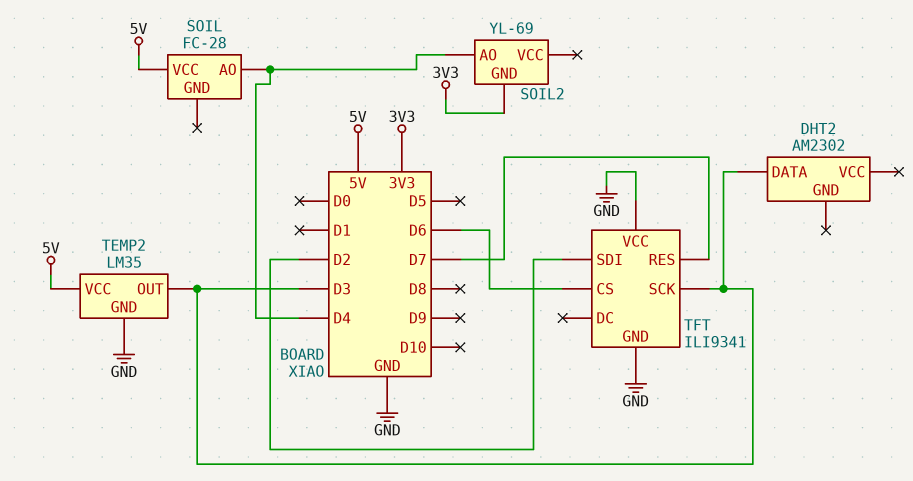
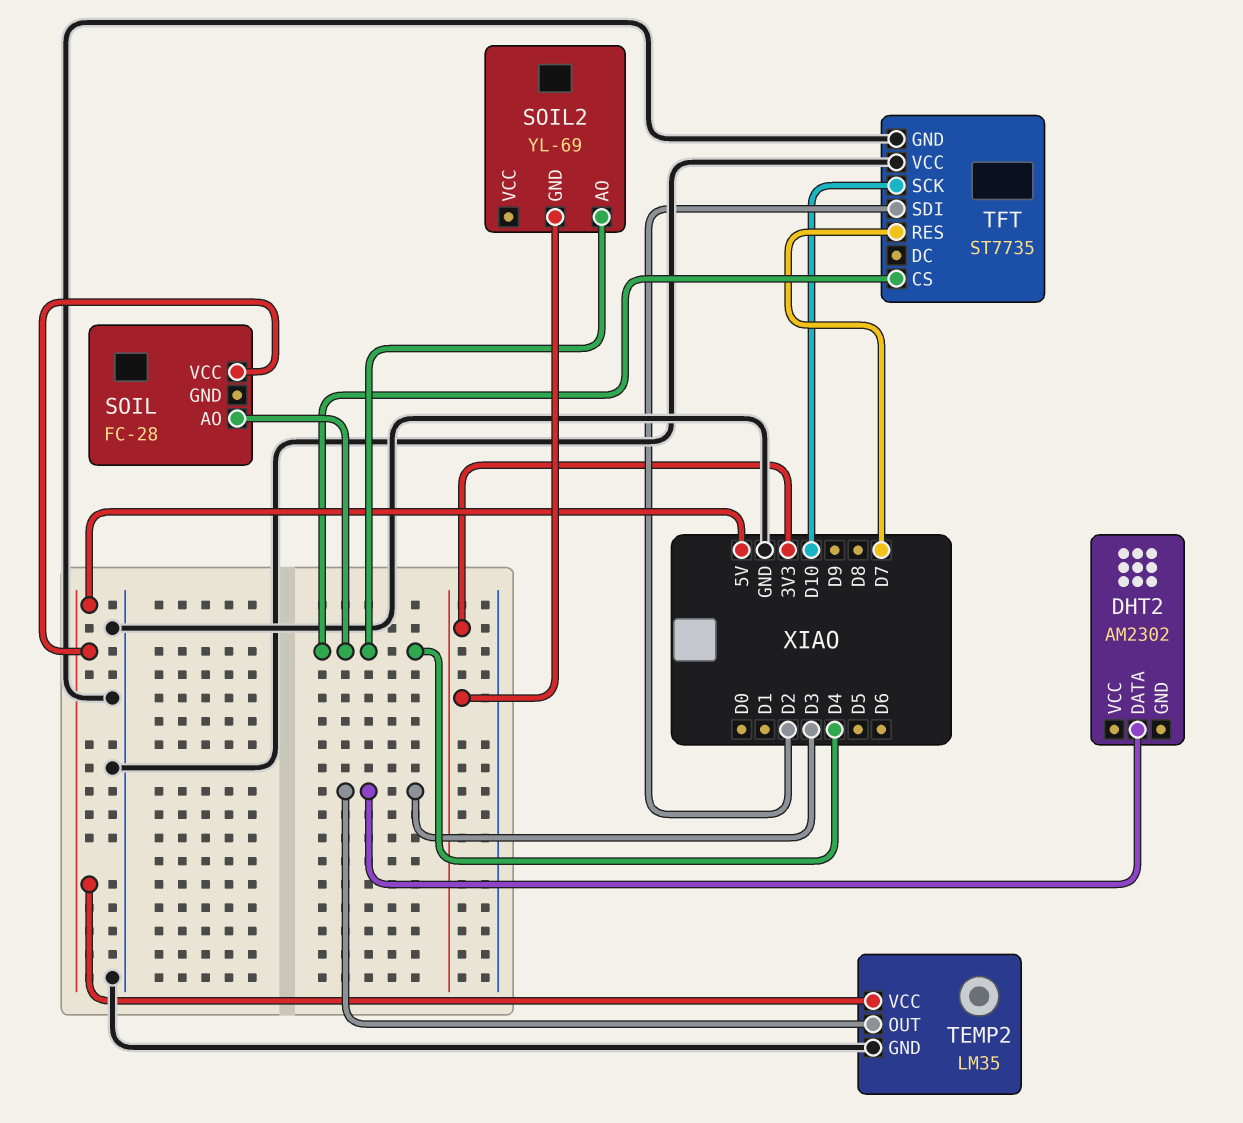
TFT: ILI9341 -> ST7735
TFT pin CS: D6 -> D4
TFT pin SCK: D3 -> D10

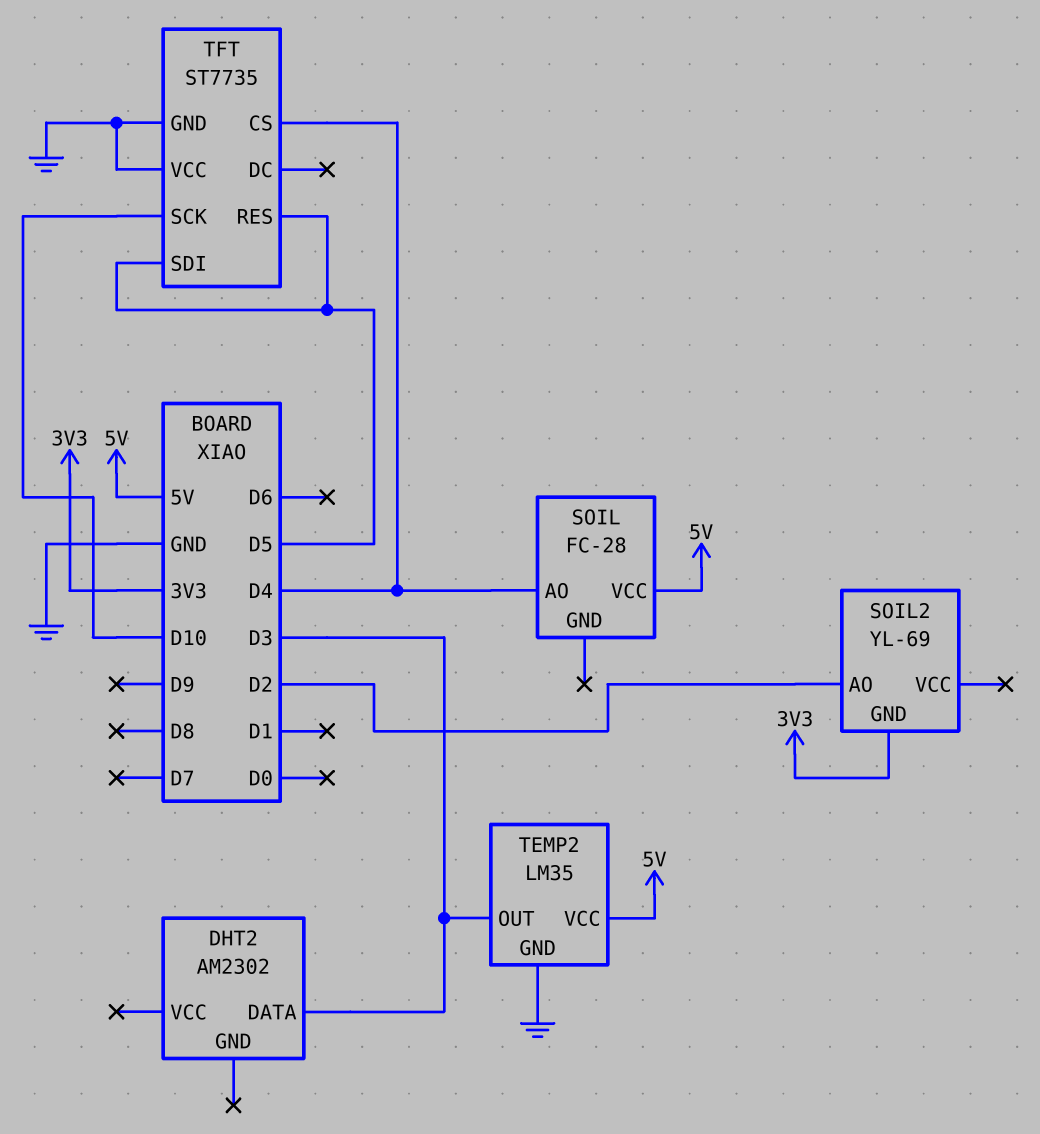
SOIL2 pin AO: D4 -> D2
TFT pin RES: D7 -> D5
TFT pin SDI: D2 -> D5

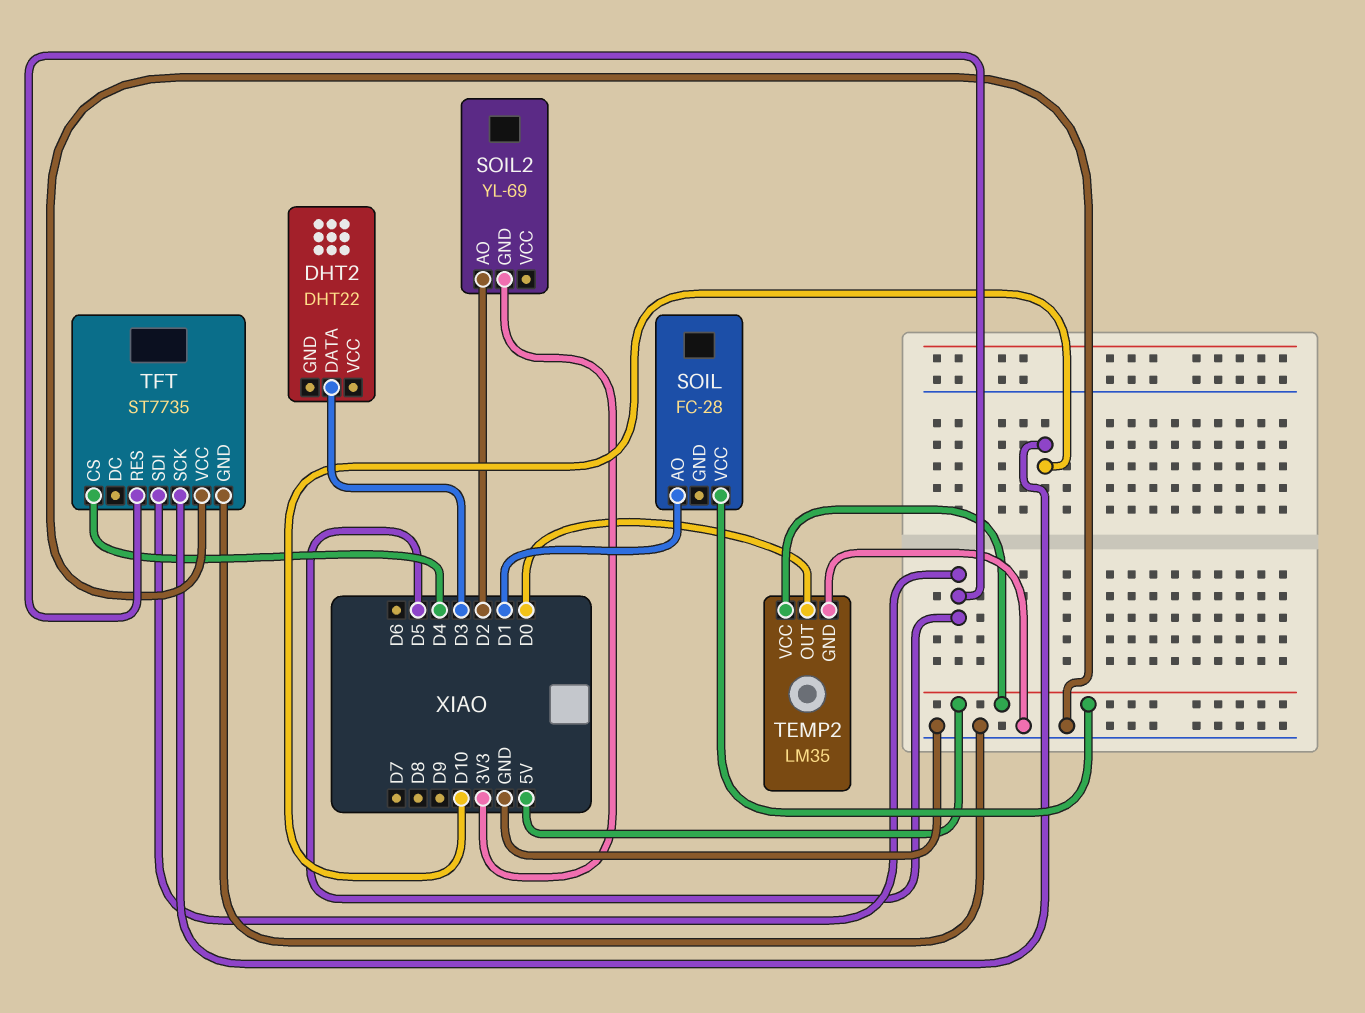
DHT2: AM2302 -> DHT22
SOIL pin AO: D4 -> D1
TEMP2 pin OUT: D3 -> D0

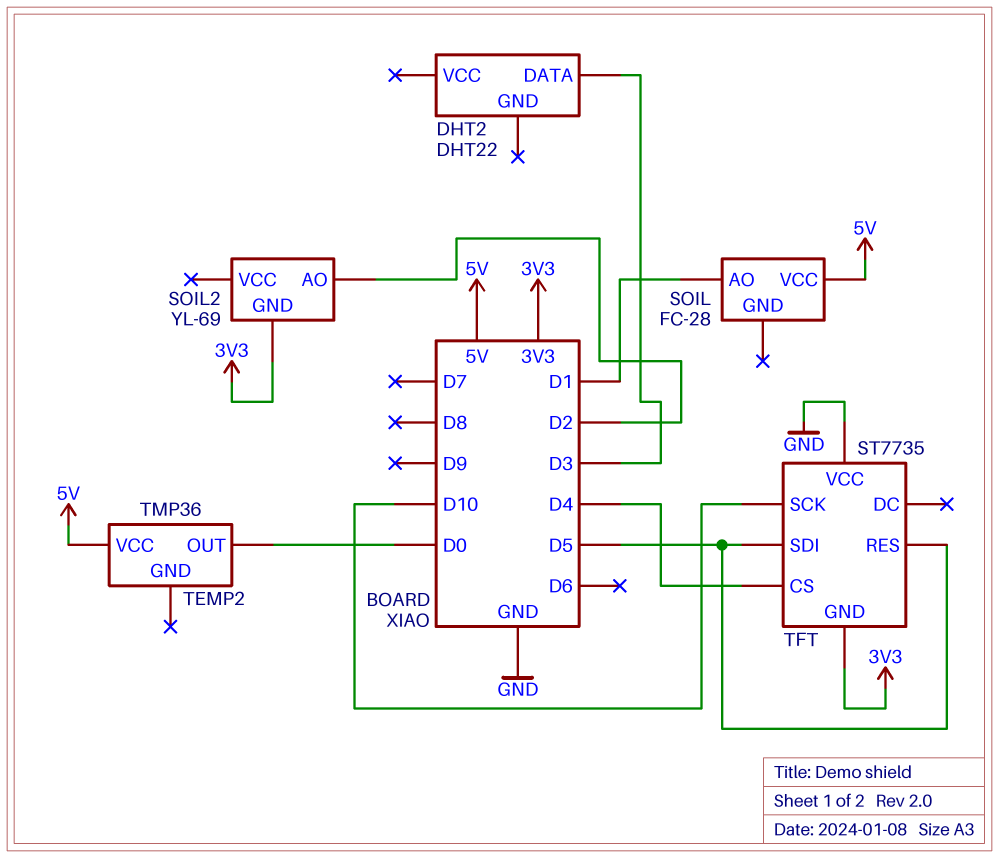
TEMP2: LM35 -> TMP36
TEMP2 pin GND: GND -> none
TFT pin GND: GND -> 3V3

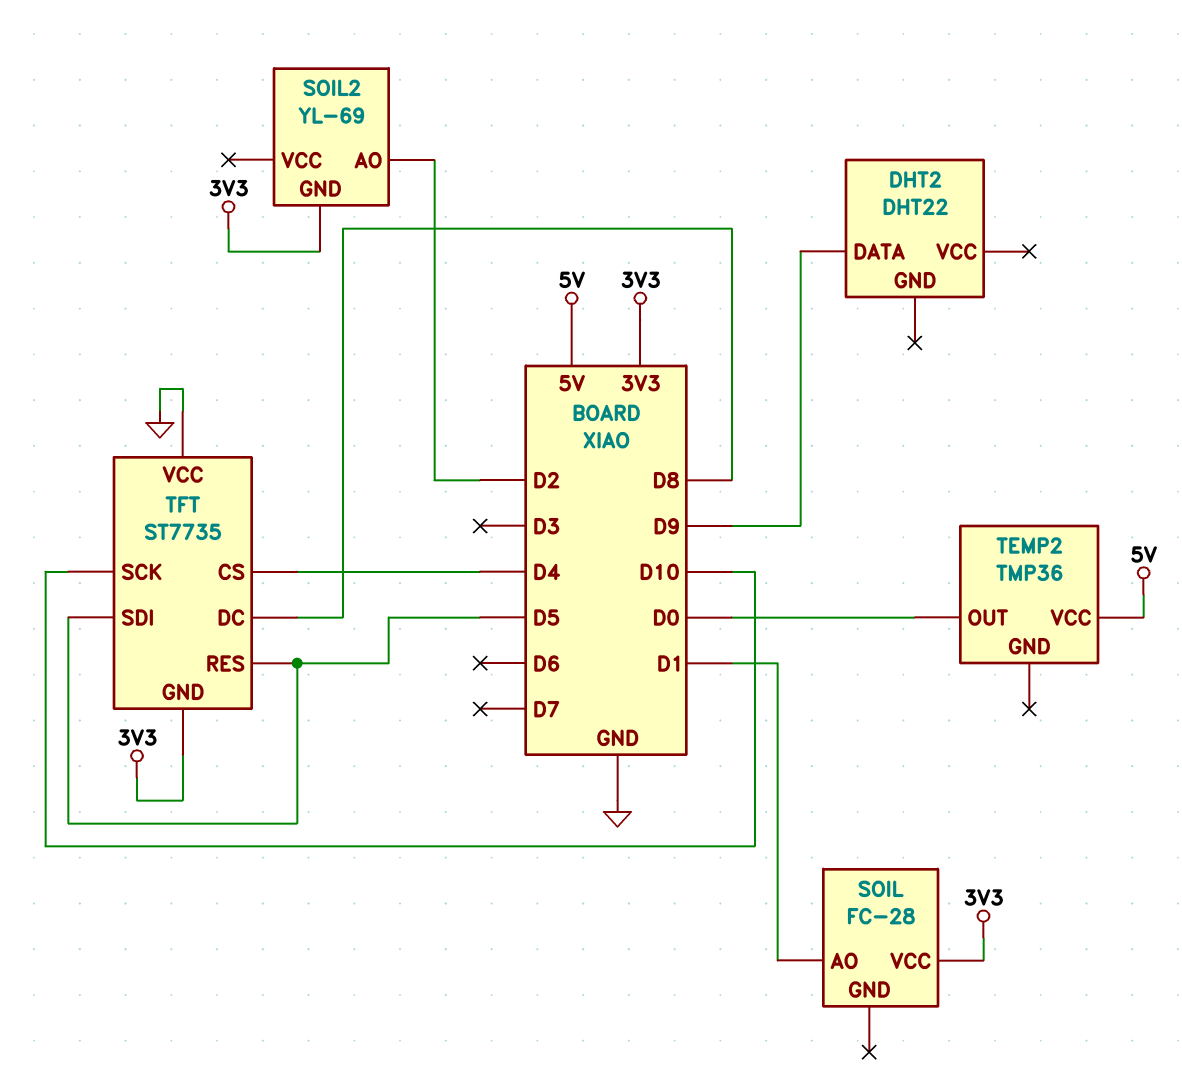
DHT2 pin DATA: D3 -> D9
SOIL pin VCC: 5V -> 3V3
TFT pin DC: none -> D8

